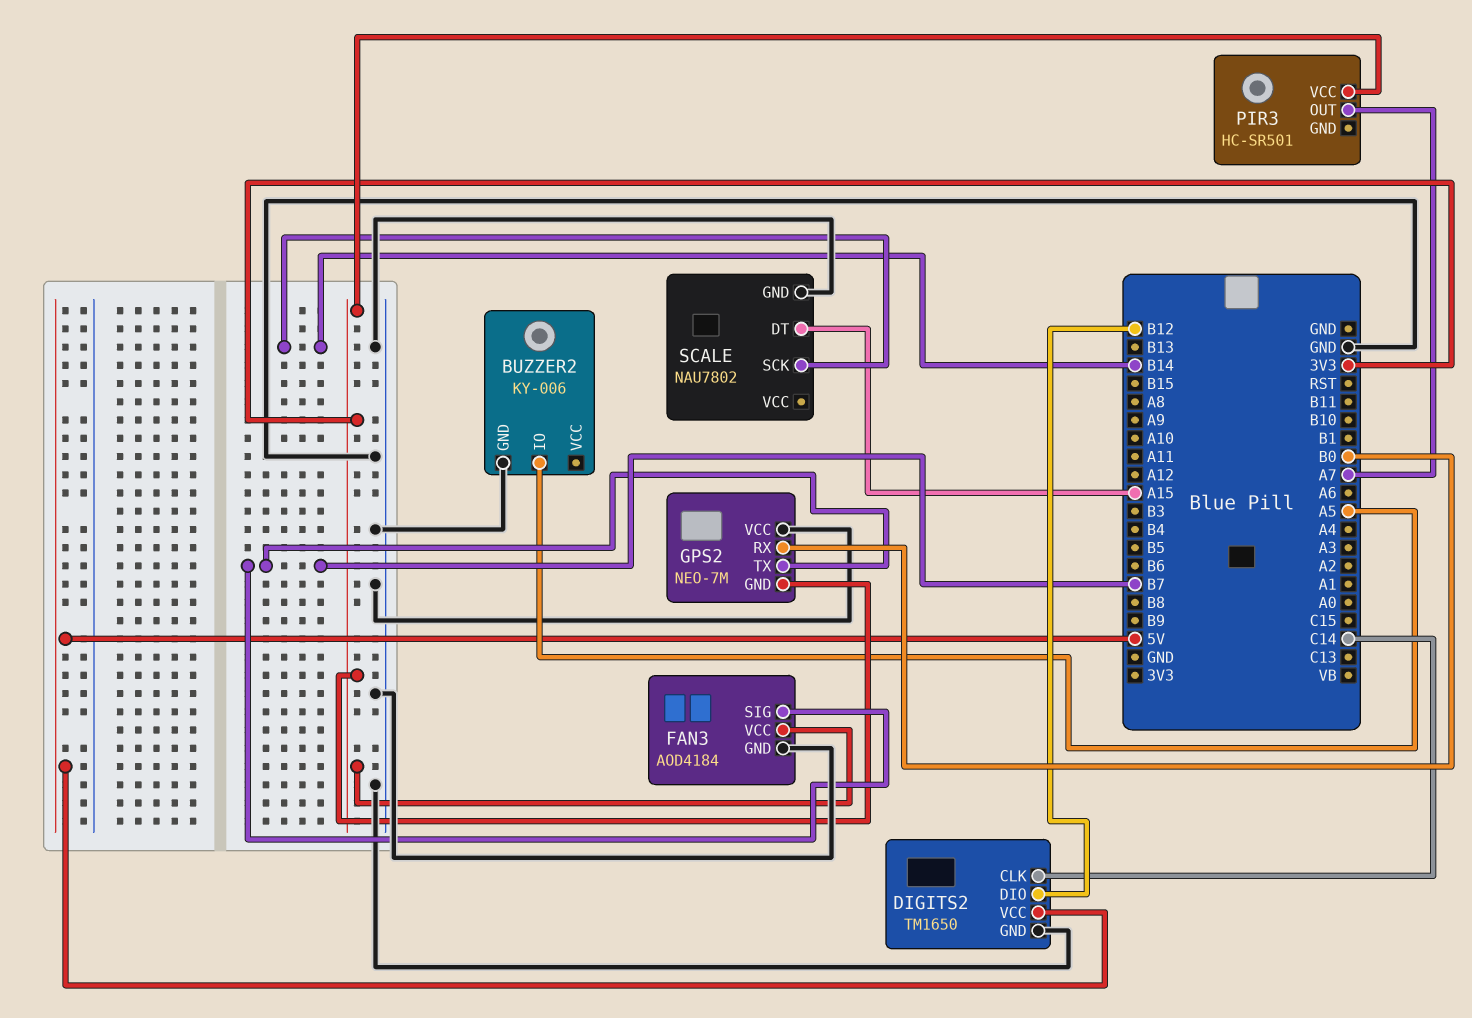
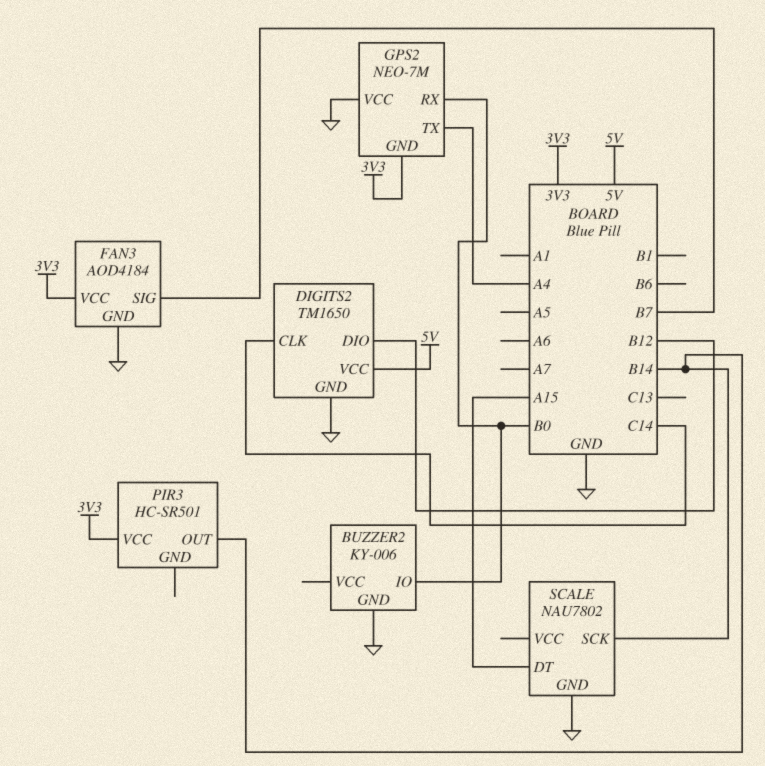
BUZZER2 pin IO: A5 -> B0
GPS2 pin TX: B7 -> A4
PIR3 pin OUT: A7 -> B14

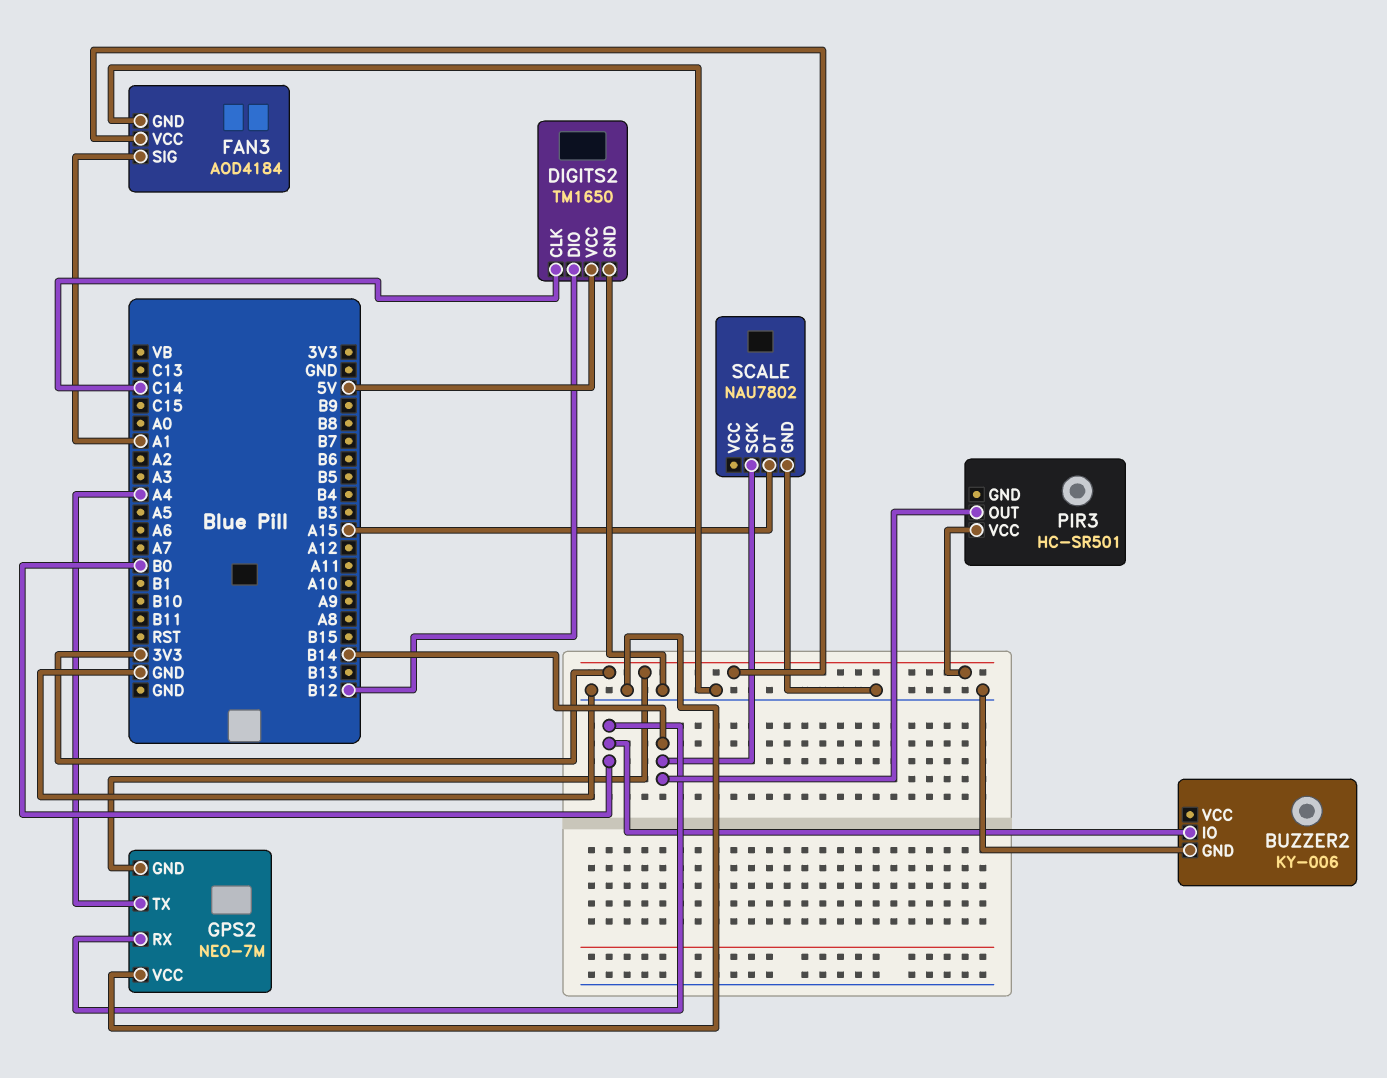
FAN3 pin SIG: B7 -> A1

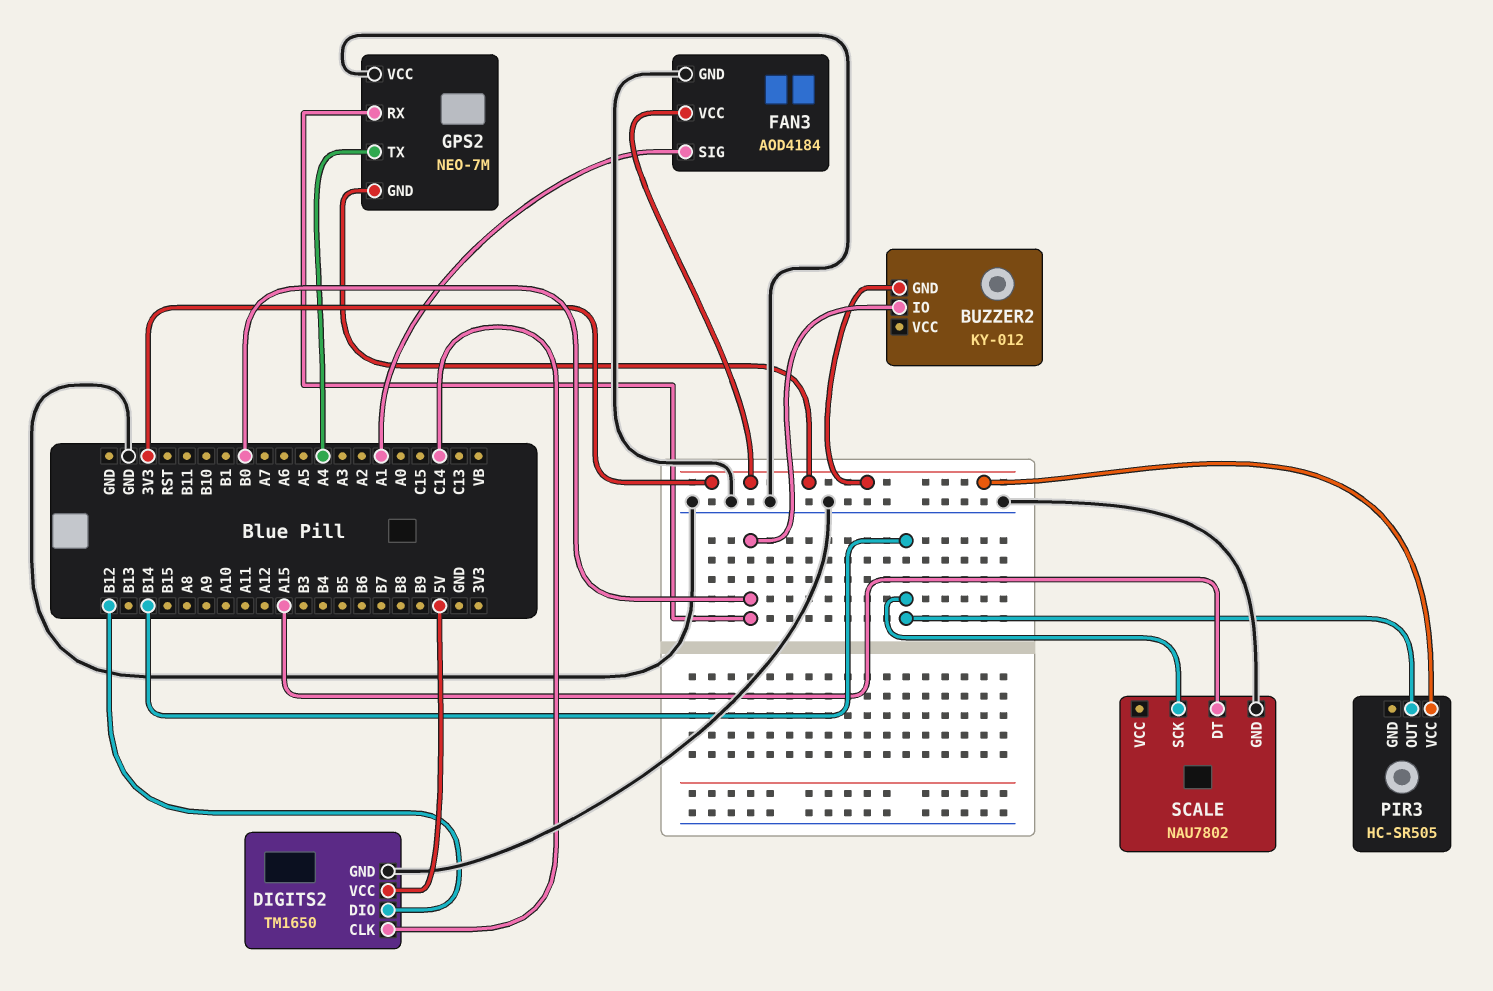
BUZZER2: KY-006 -> KY-012
BUZZER2 pin GND: GND -> 3V3
PIR3: HC-SR501 -> HC-SR505

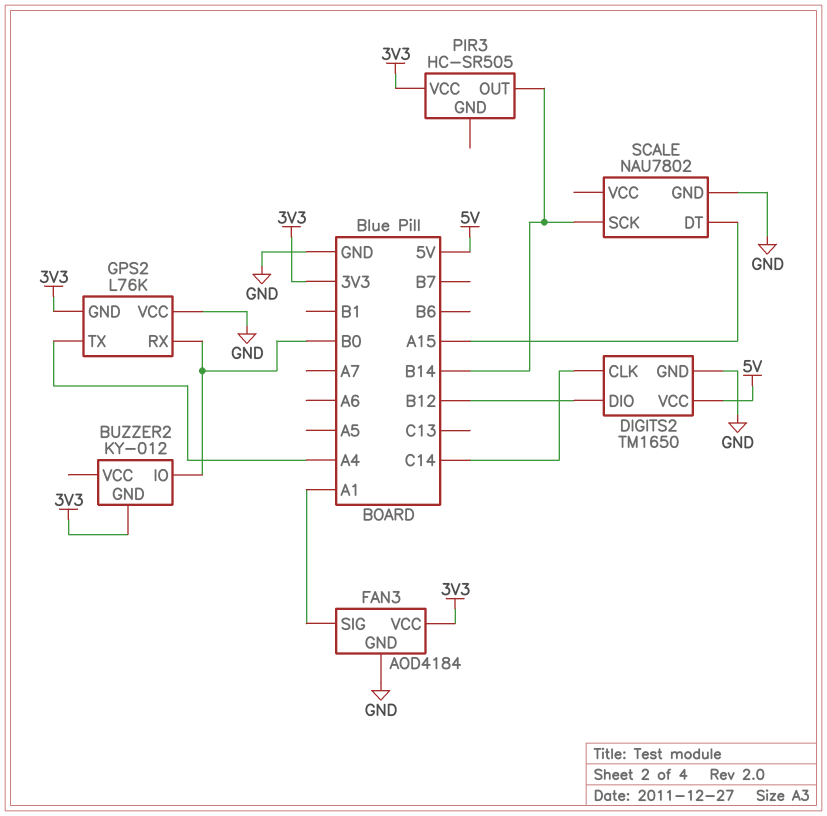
GPS2: NEO-7M -> L76K

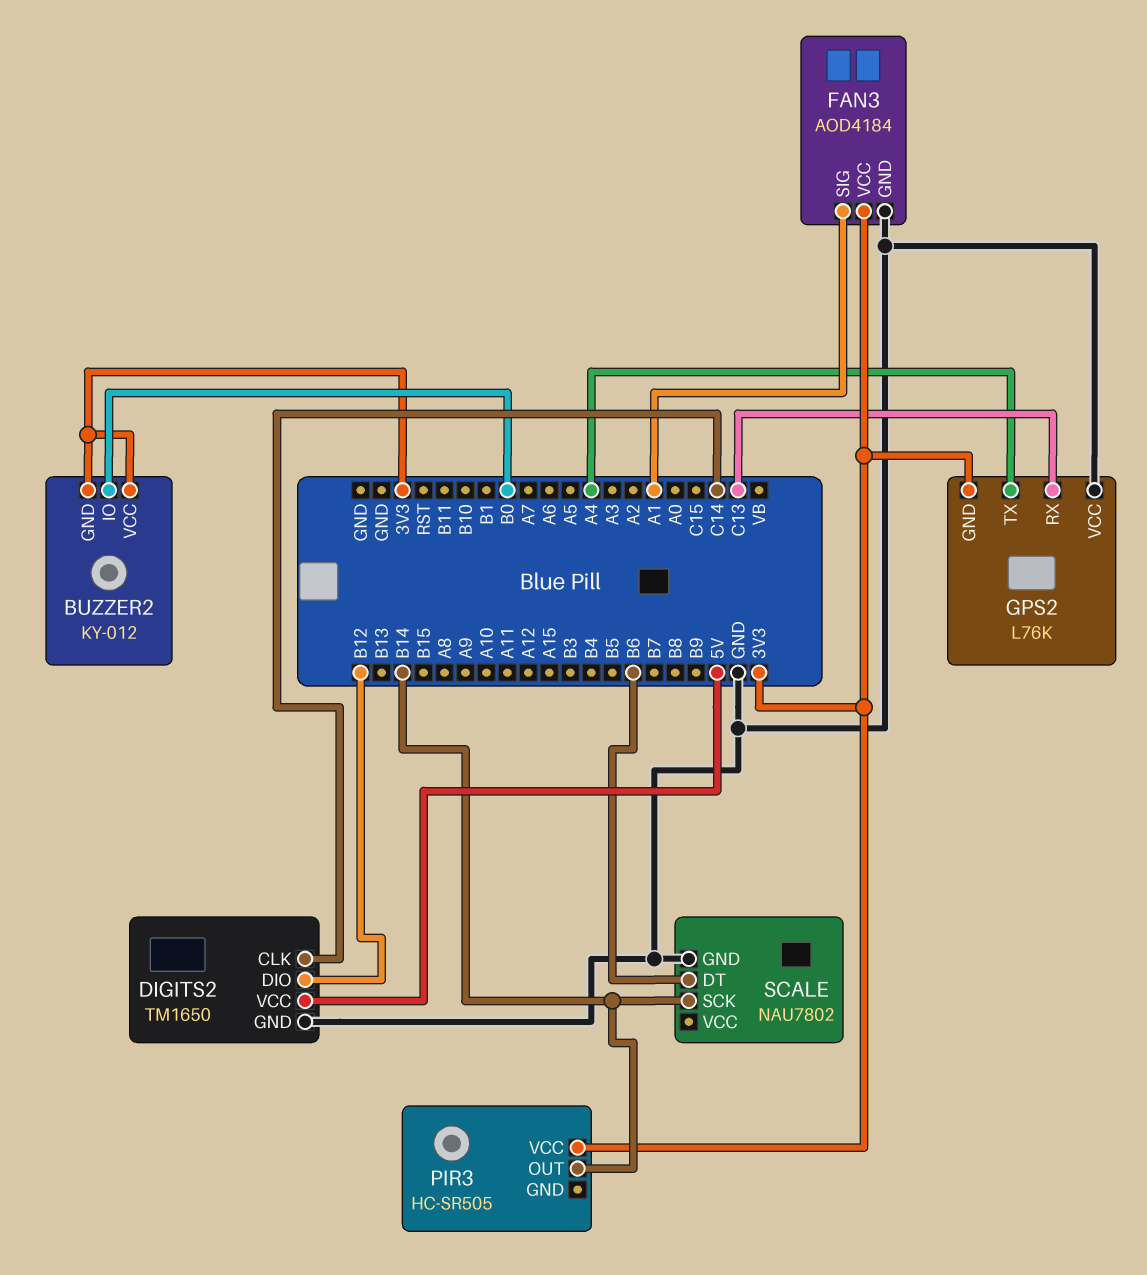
BUZZER2 pin VCC: none -> 3V3
GPS2 pin RX: B0 -> C13
SCALE pin DT: A15 -> B6

